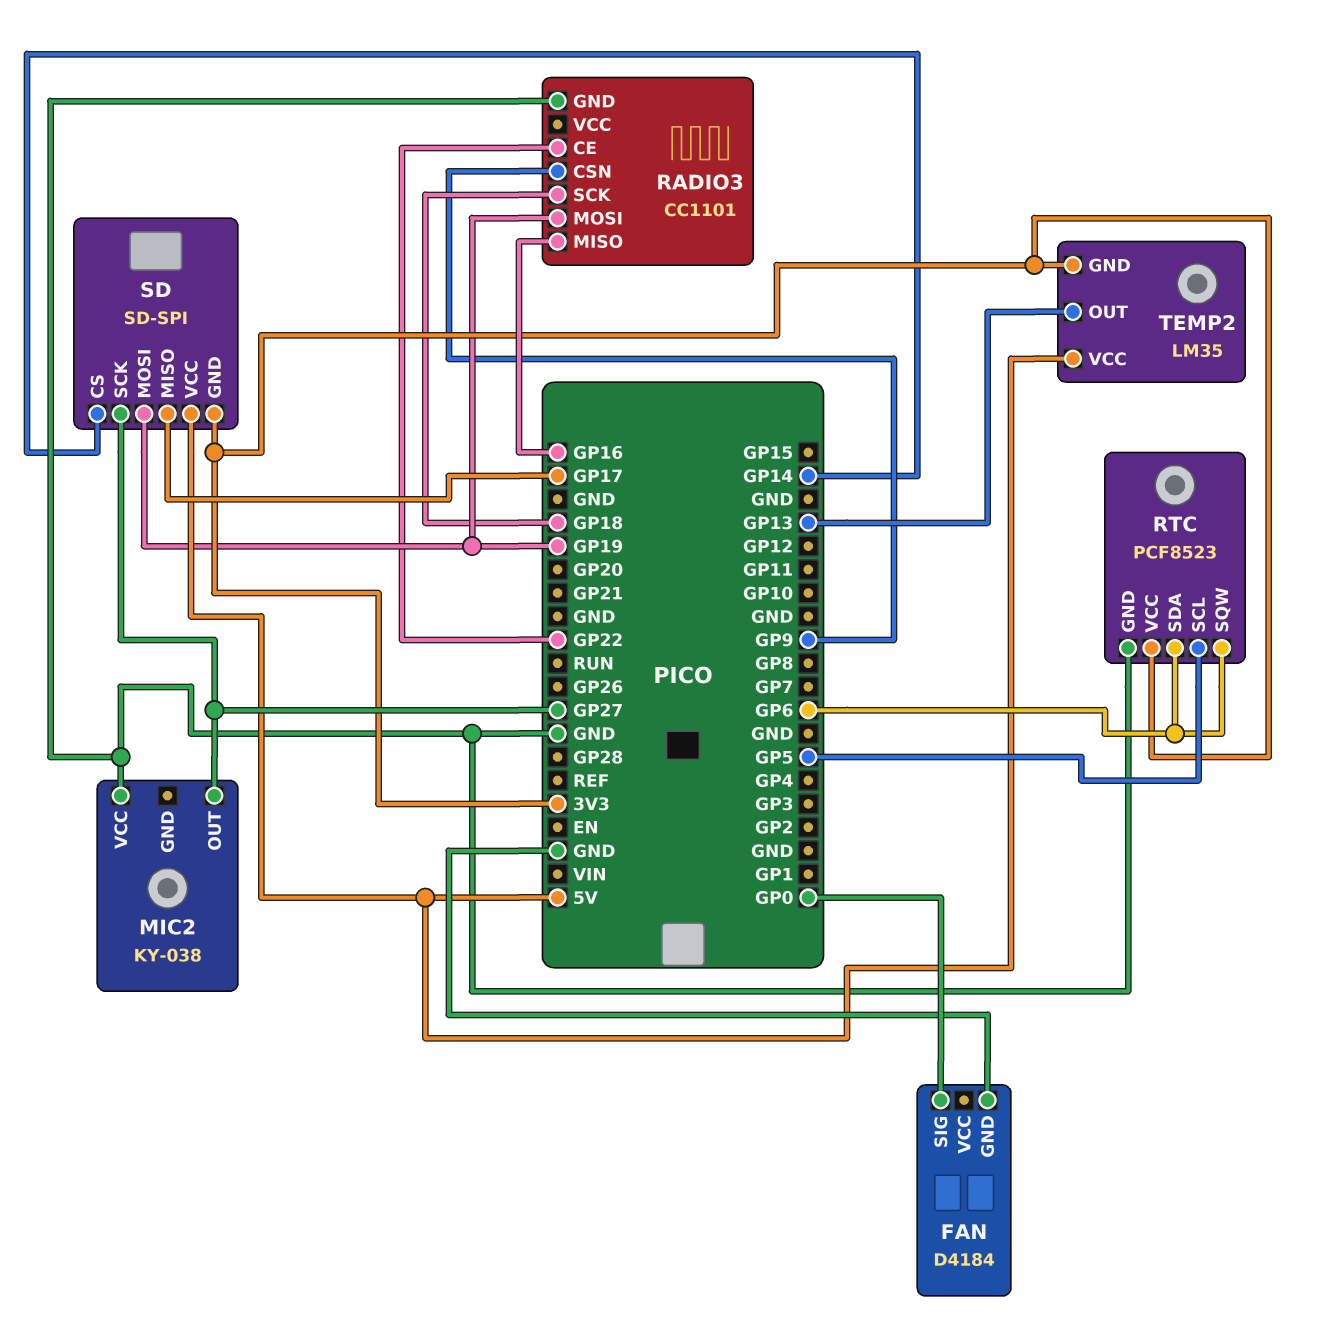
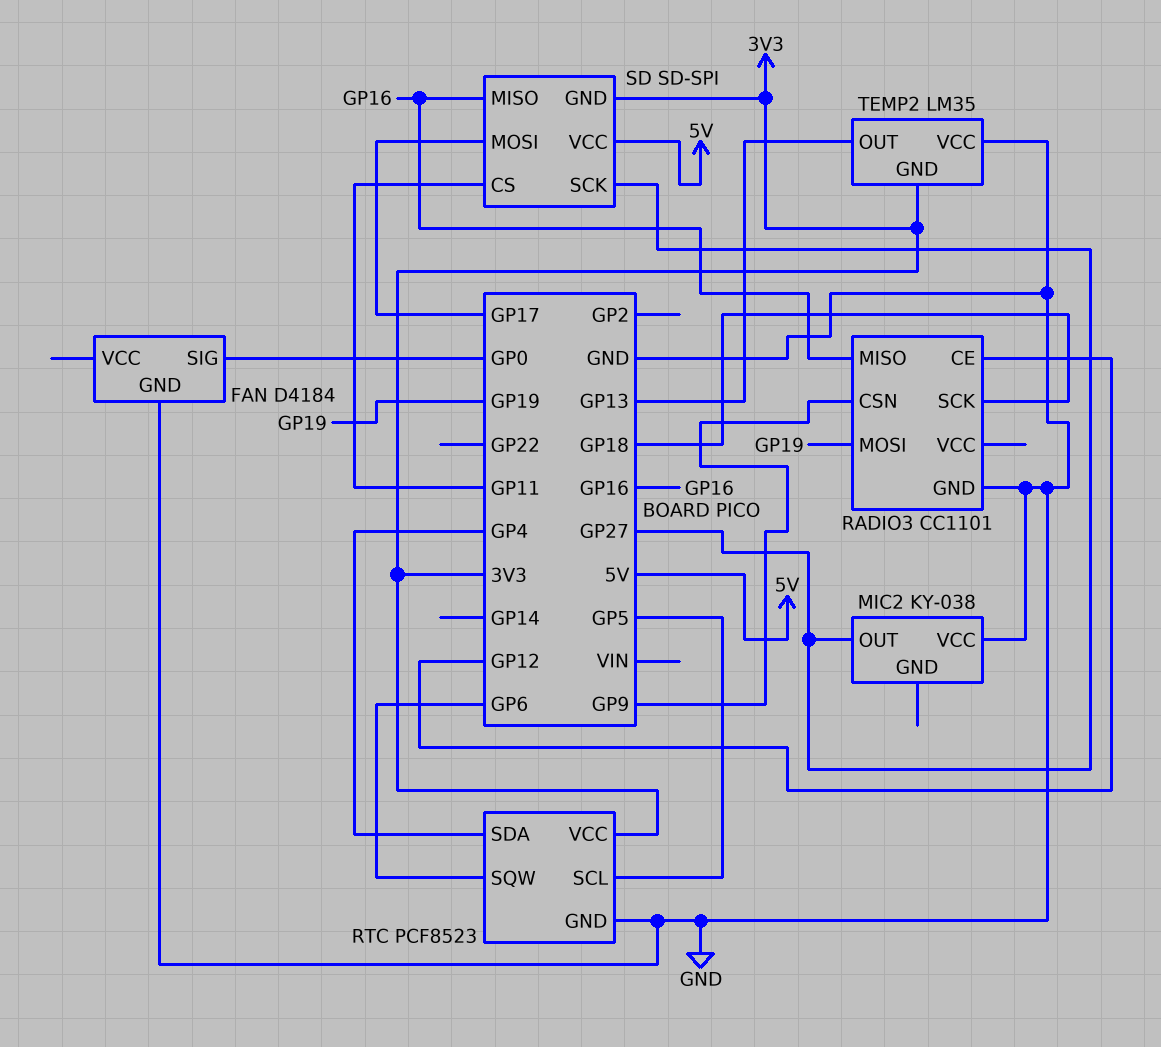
RADIO3 pin CE: GP22 -> GP12
RTC pin SDA: GP6 -> GP4
SD pin CS: GP14 -> GP11
SD pin MISO: GP17 -> GP16
SD pin MOSI: GP19 -> GP17
TEMP2 pin VCC: 5V -> GND

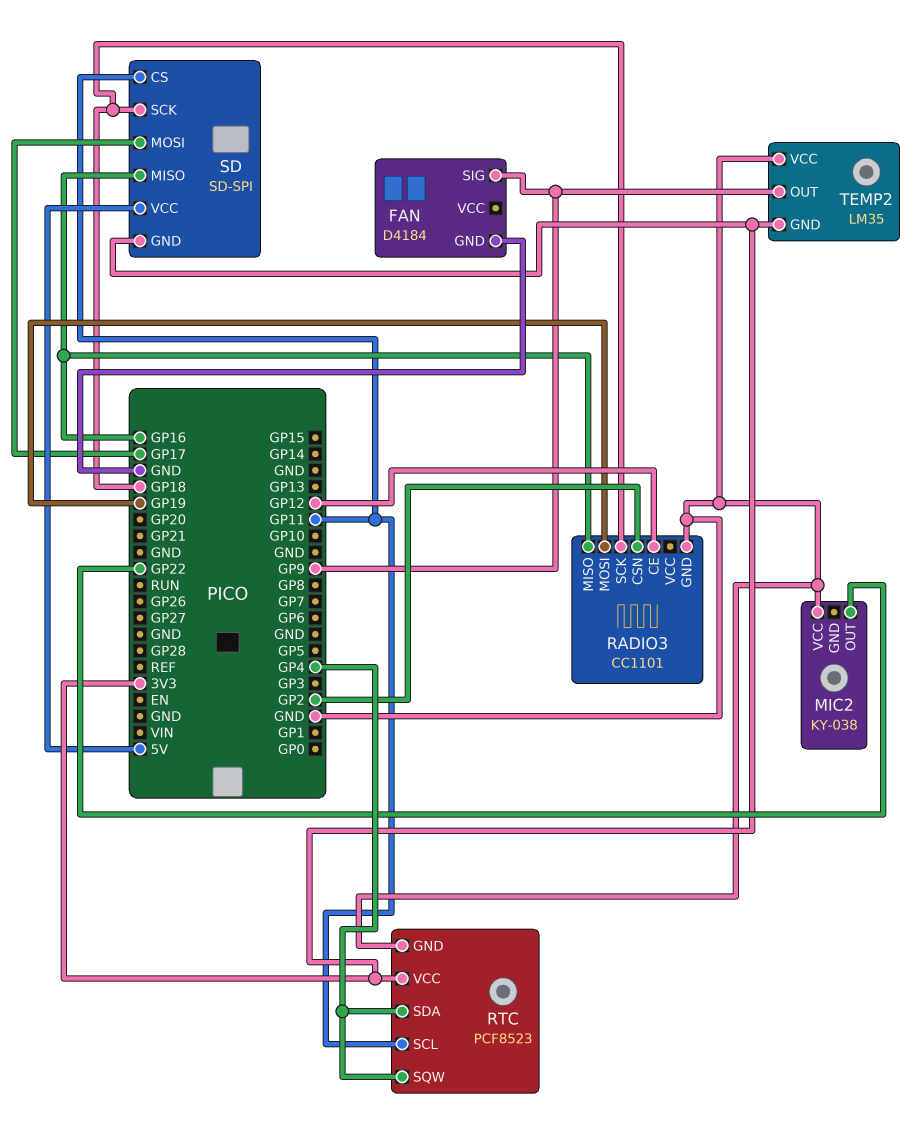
FAN pin SIG: GP0 -> GP9
MIC2 pin OUT: GP27 -> GP22
RADIO3 pin CSN: GP9 -> GP2
RTC pin SCL: GP5 -> GP11
RTC pin SQW: GP6 -> GP4
SD pin SCK: GP27 -> GP18
TEMP2 pin OUT: GP13 -> GP9

